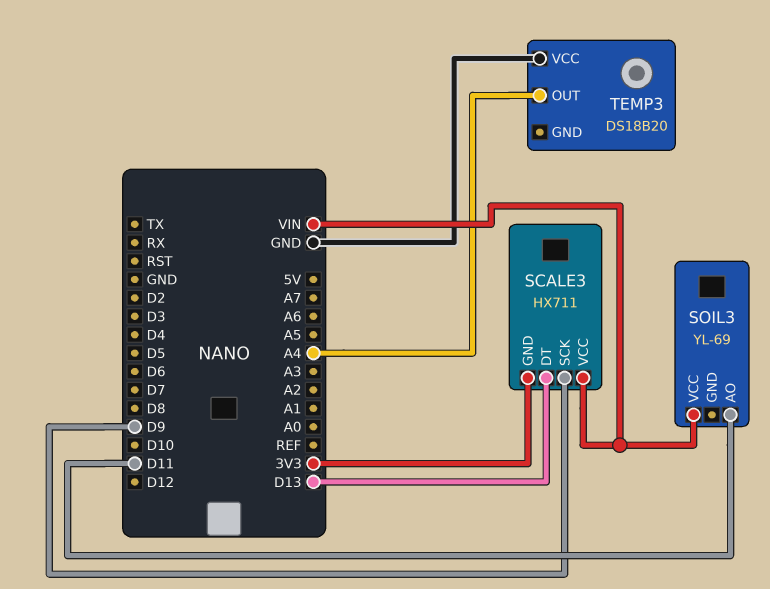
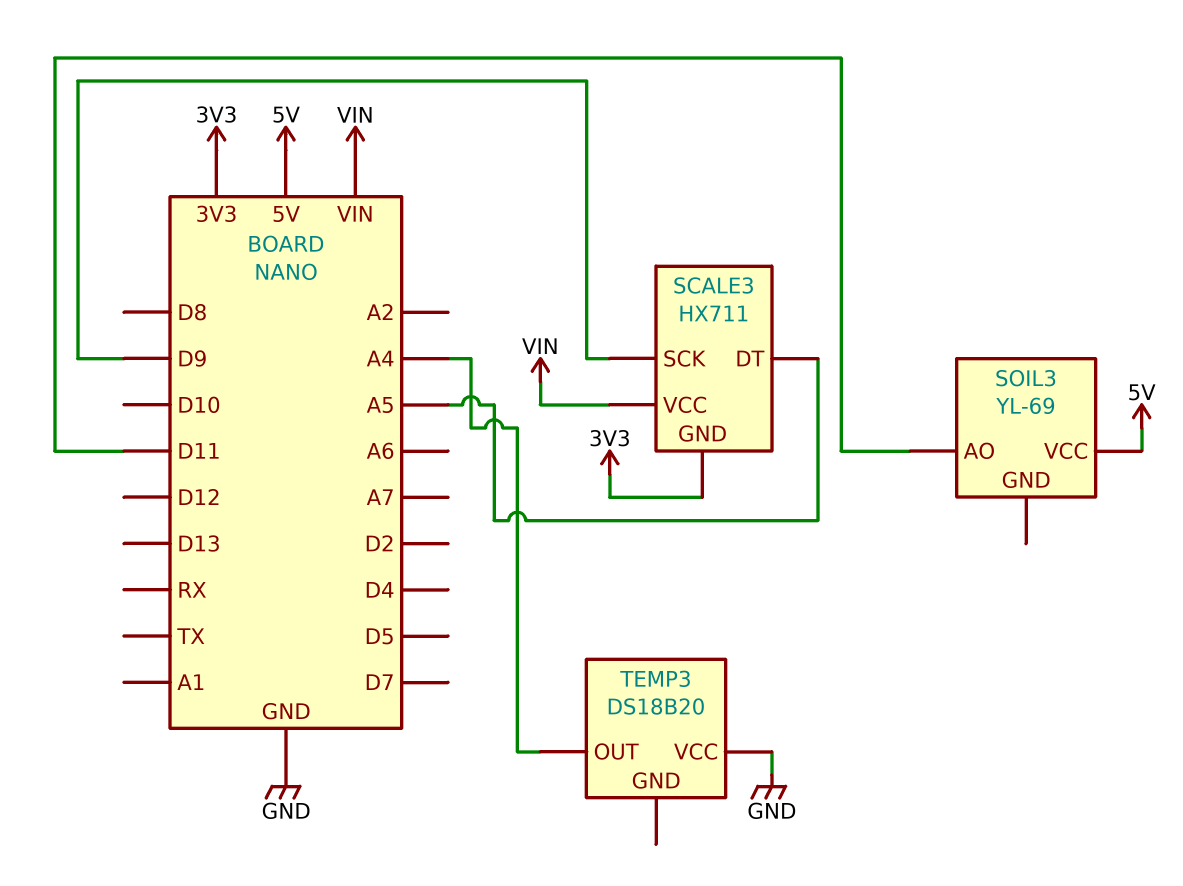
SCALE3 pin DT: D13 -> A5
SOIL3 pin VCC: VIN -> 5V

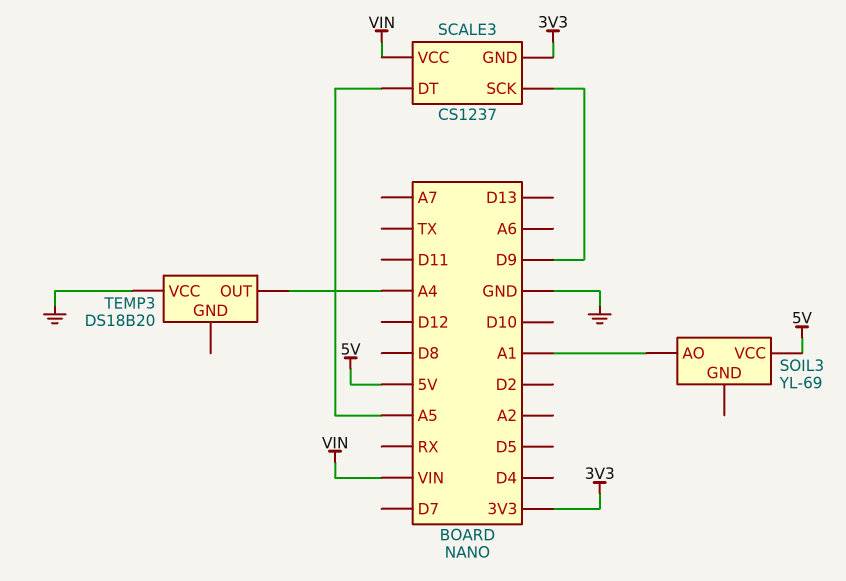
SCALE3: HX711 -> CS1237
SOIL3 pin AO: D11 -> A1

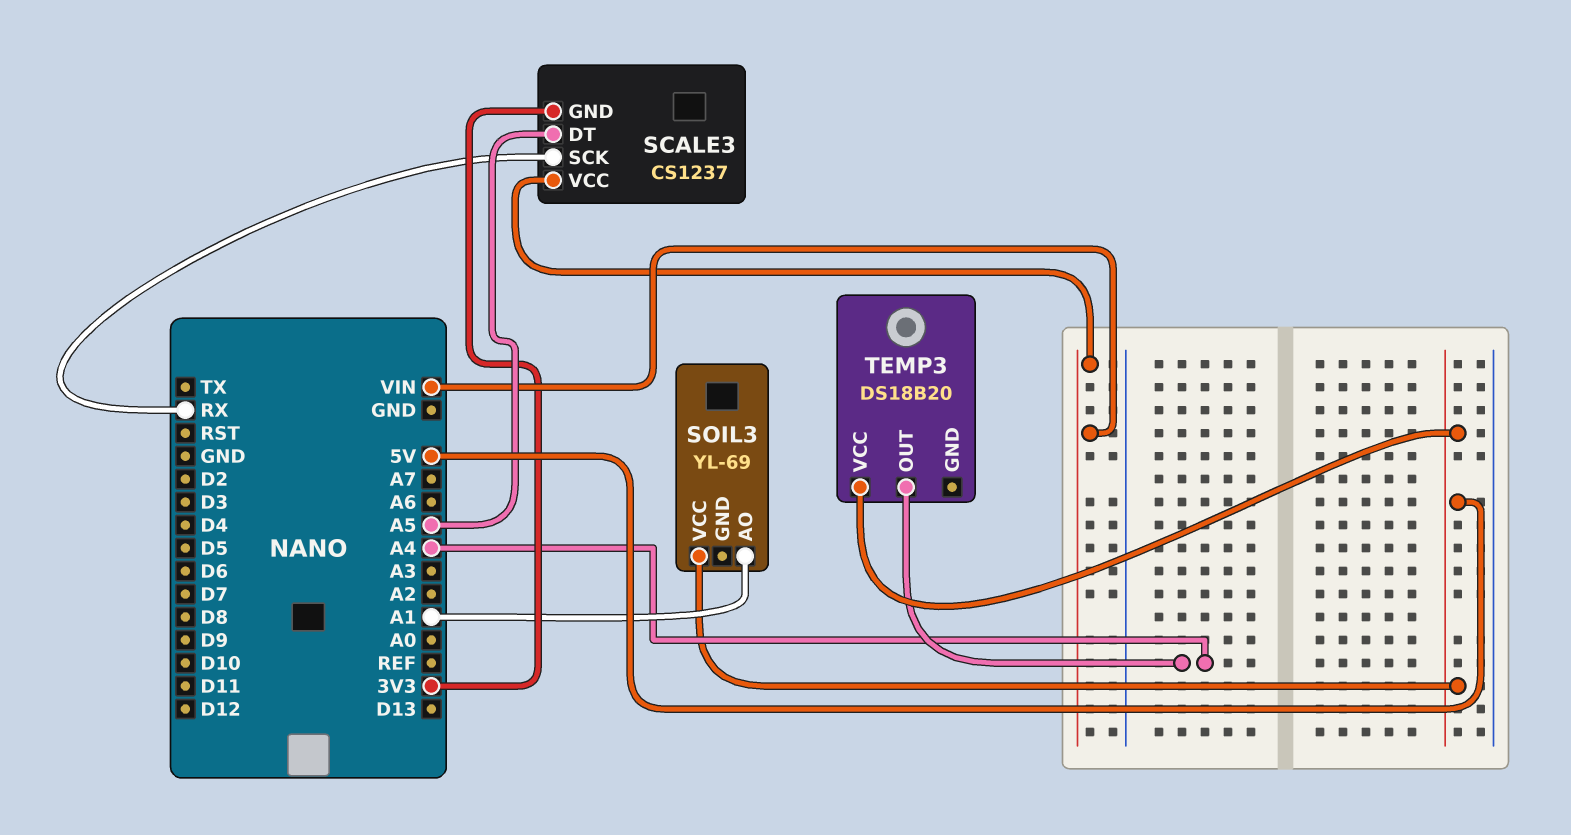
SCALE3 pin SCK: D9 -> RX
TEMP3 pin VCC: GND -> 5V

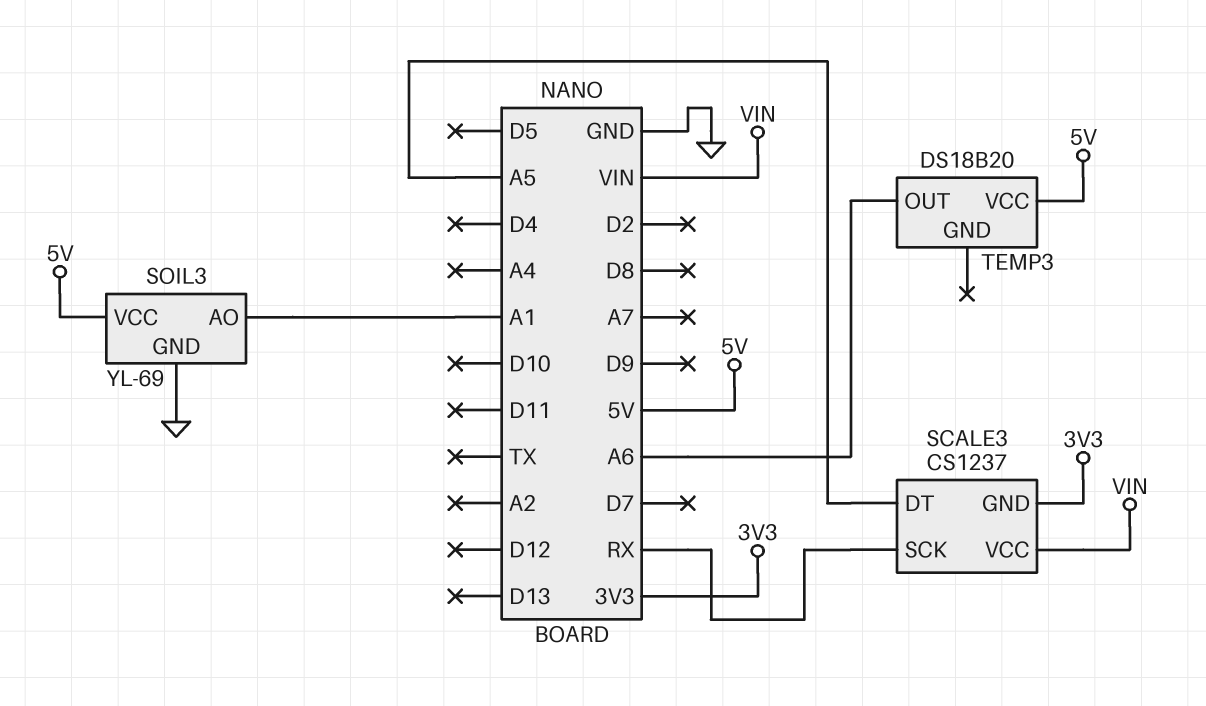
SOIL3 pin GND: none -> GND
TEMP3 pin OUT: A4 -> A6

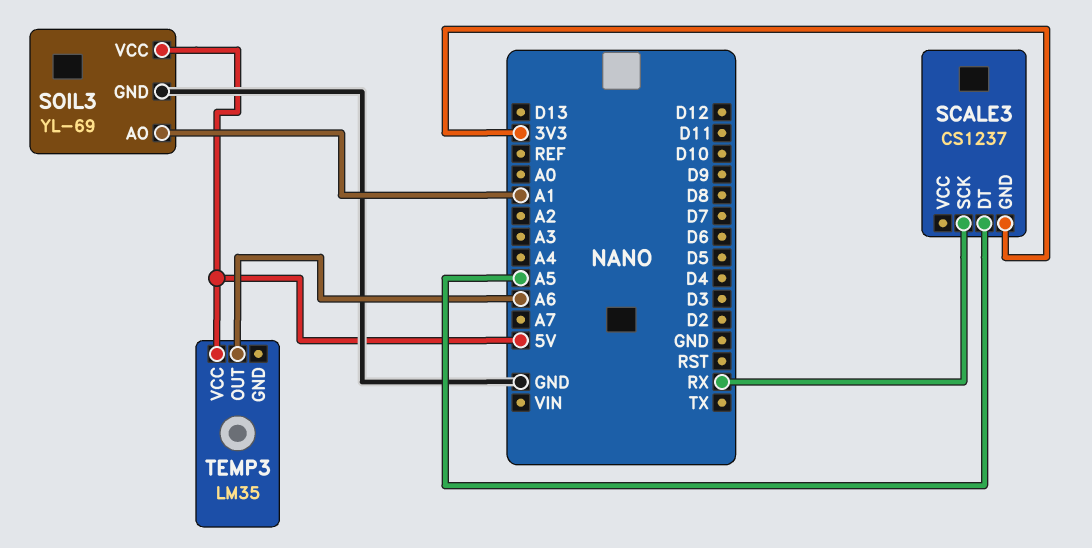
SCALE3 pin VCC: VIN -> none
TEMP3: DS18B20 -> LM35

